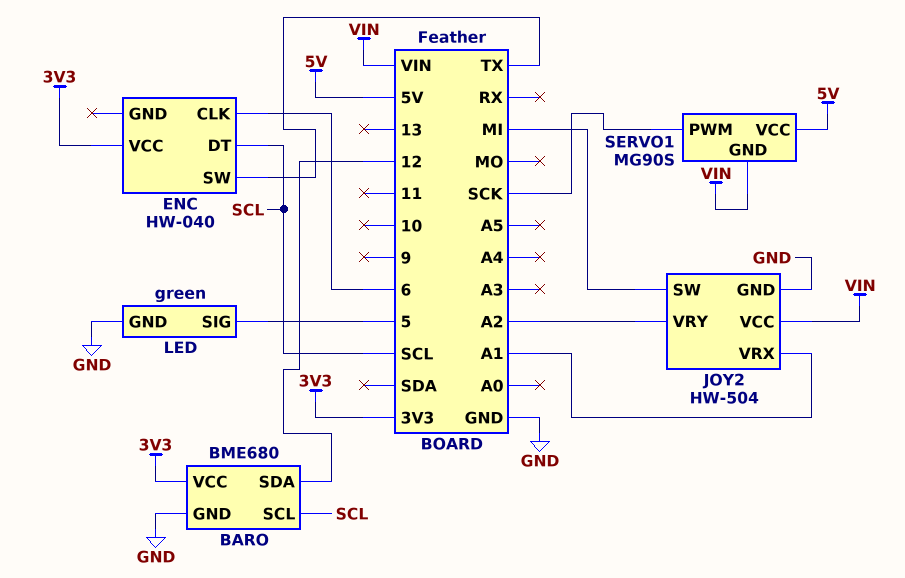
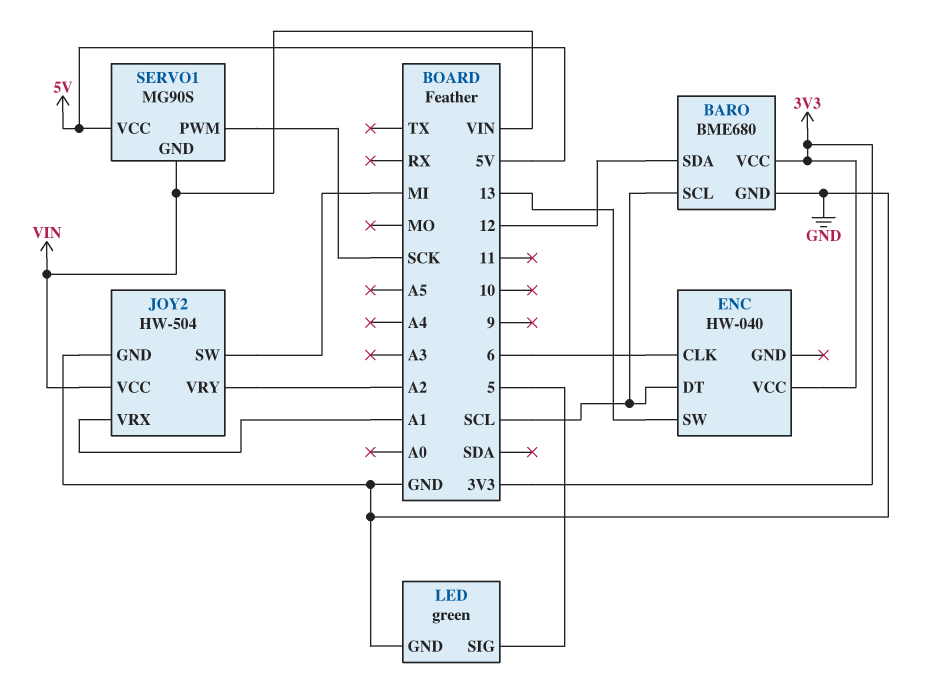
ENC pin SW: TX -> 13

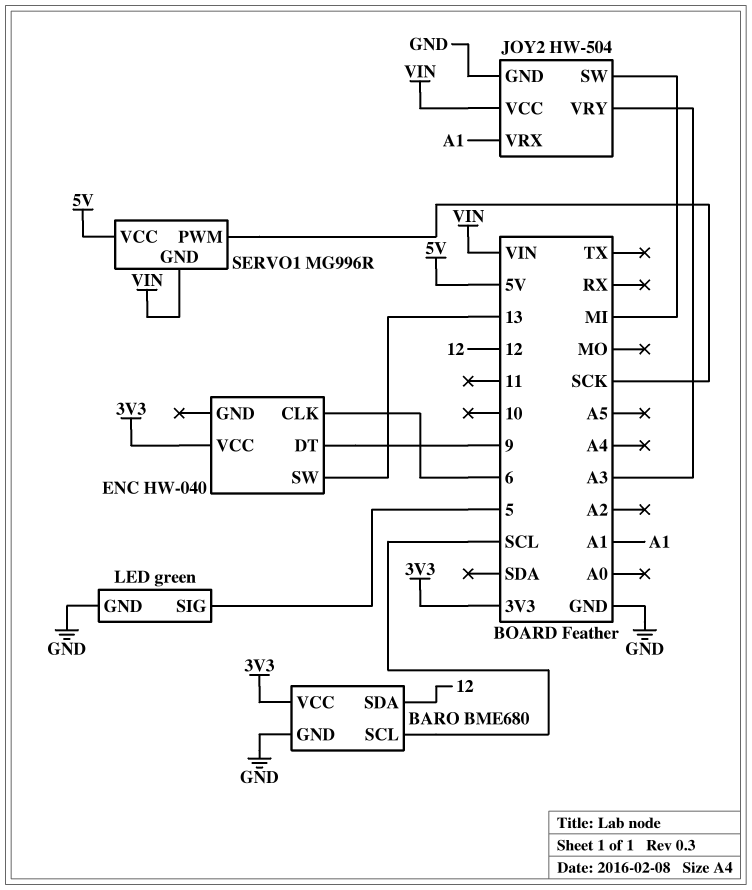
ENC pin DT: SCL -> 9
JOY2 pin VRY: A2 -> A3
SERVO1: MG90S -> MG996R

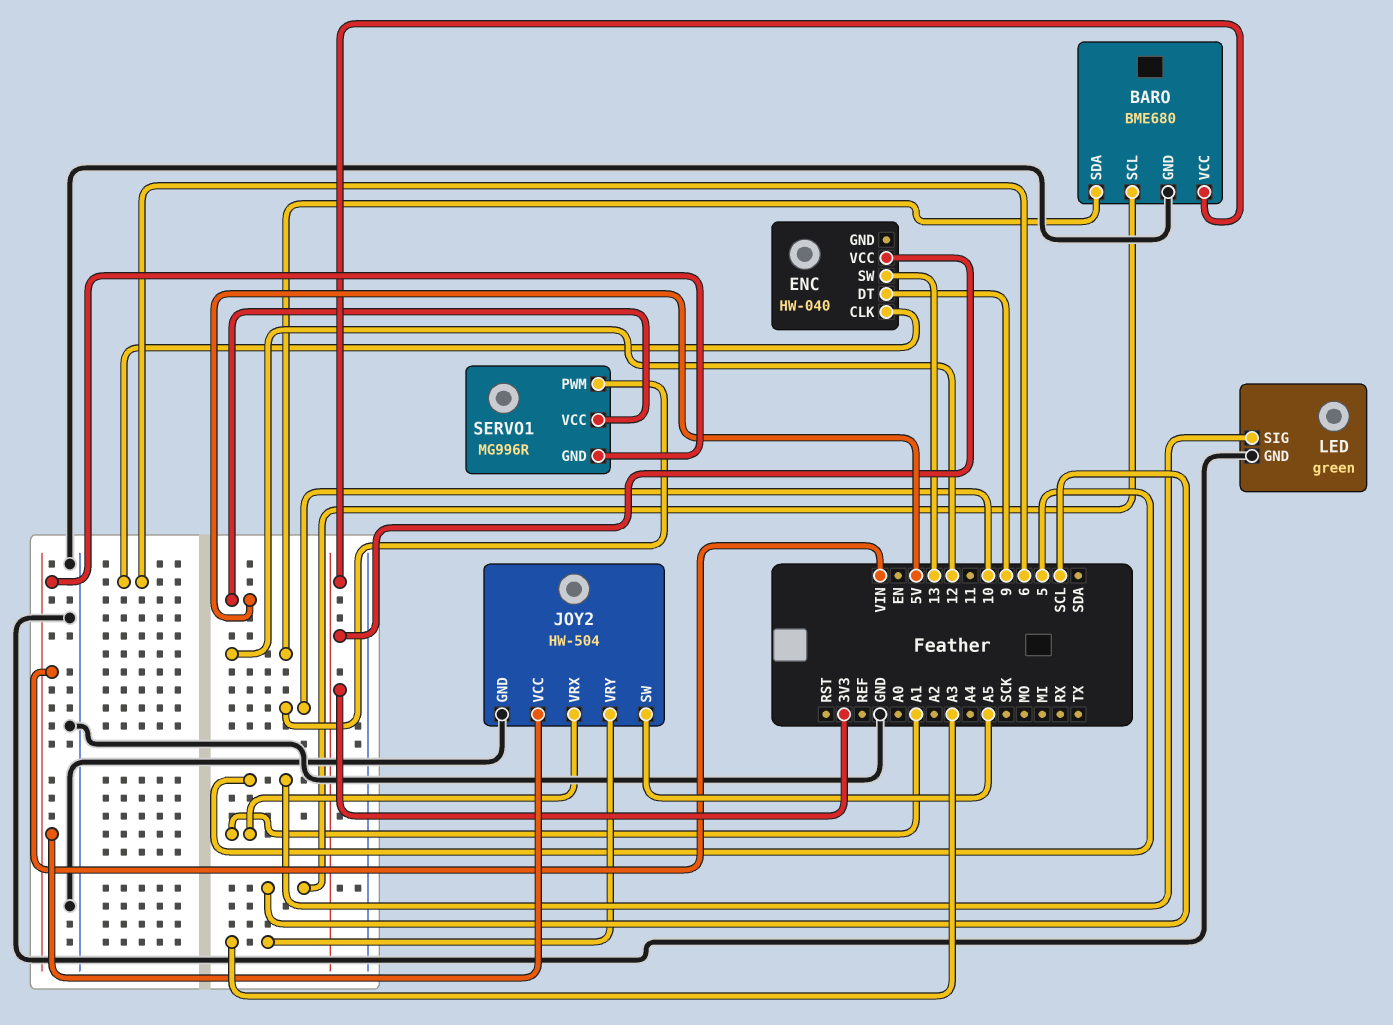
JOY2 pin SW: MI -> A5
SERVO1 pin PWM: SCK -> 10

